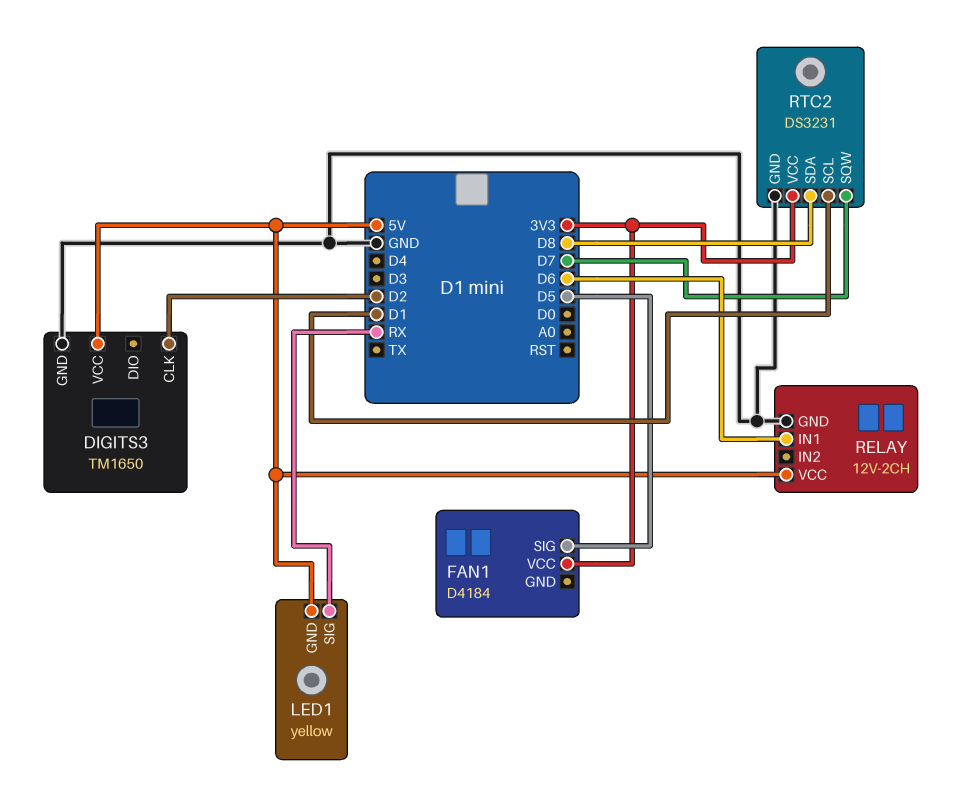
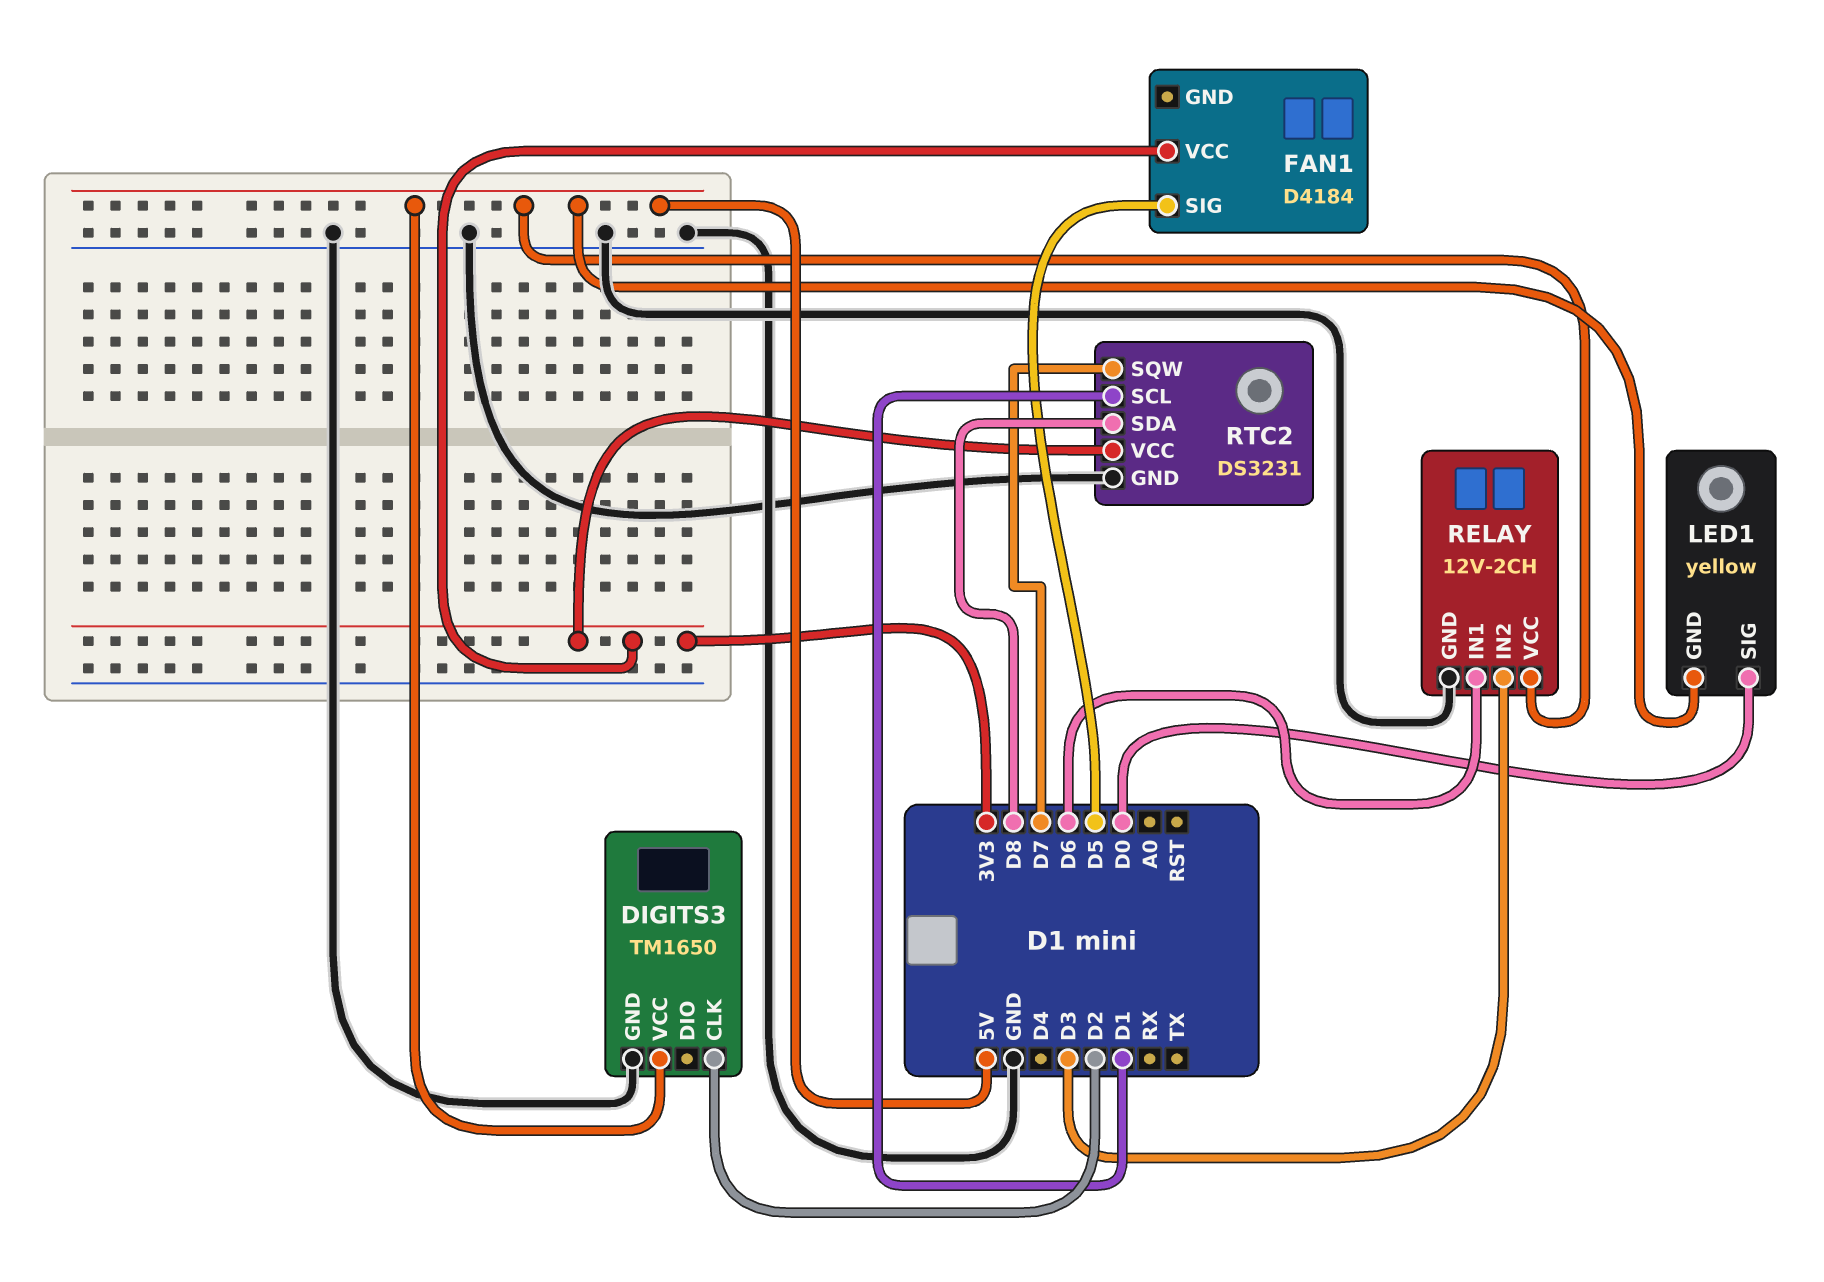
LED1 pin SIG: RX -> D0
RELAY pin IN2: none -> D3

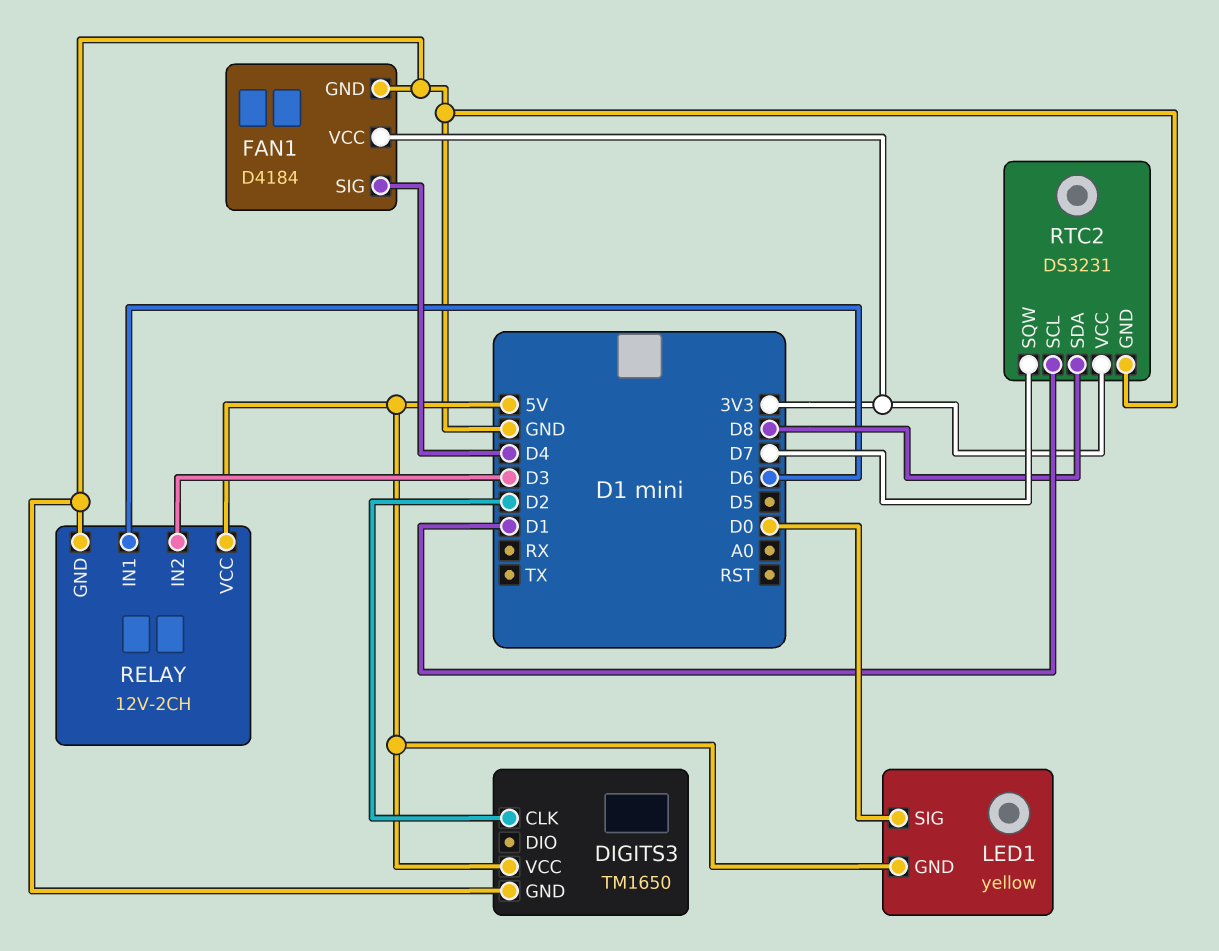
FAN1 pin GND: none -> GND
FAN1 pin SIG: D5 -> D4

